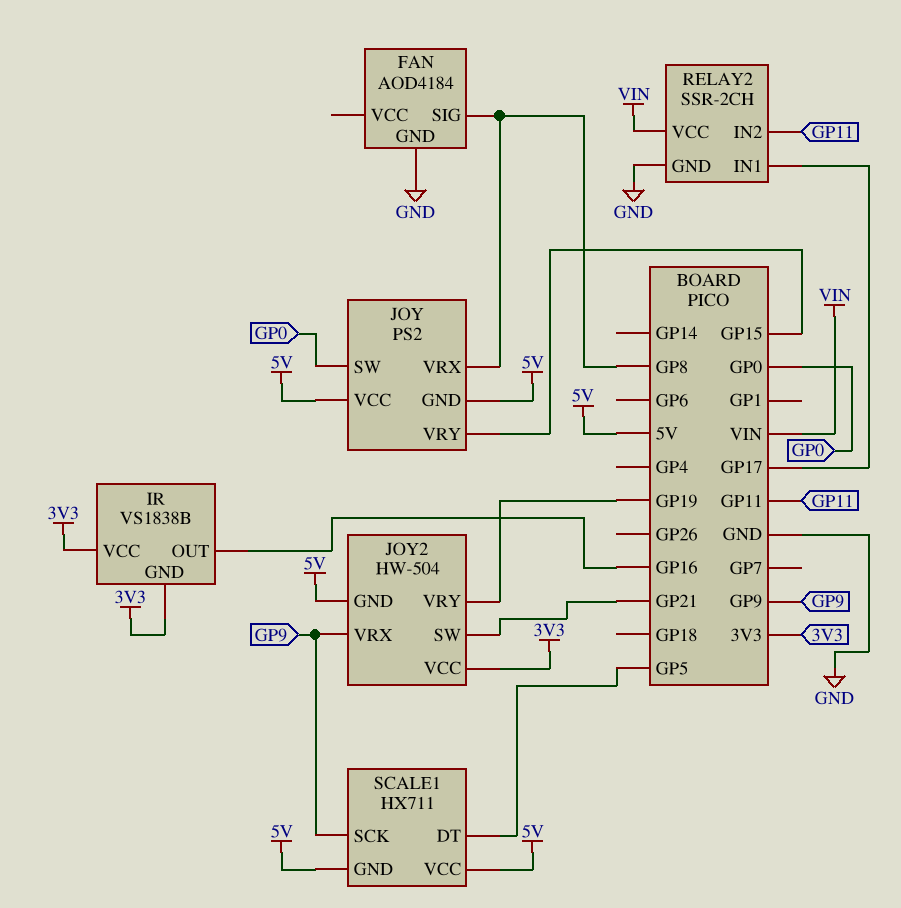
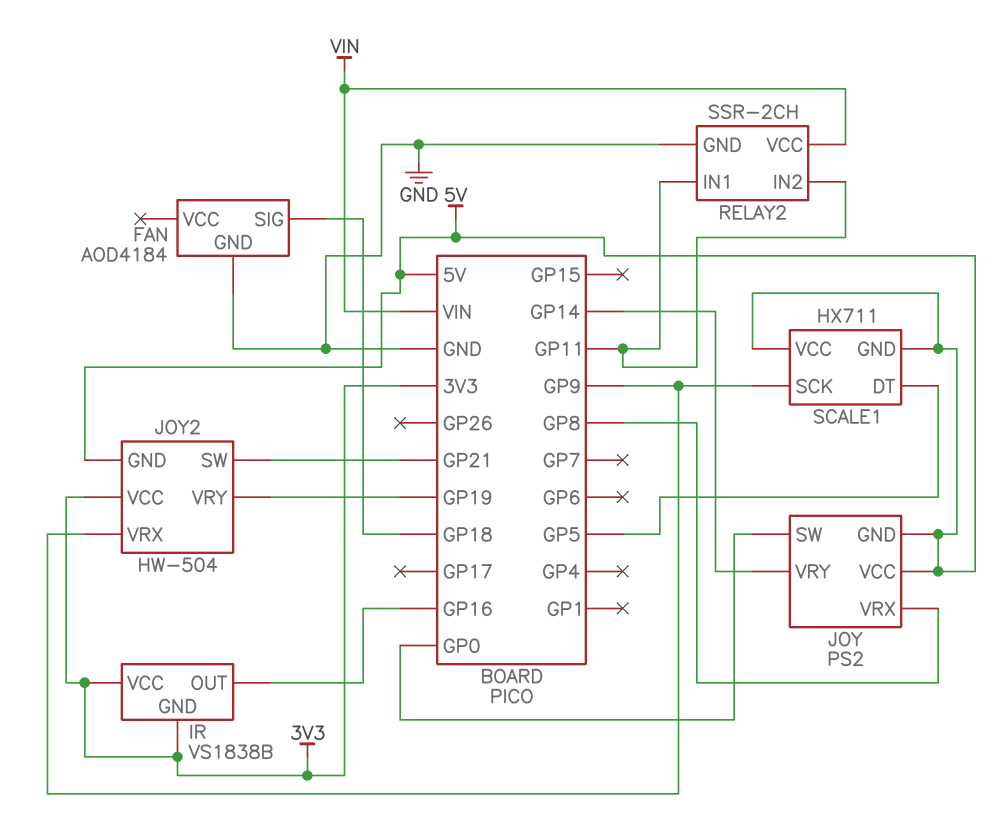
FAN pin SIG: GP8 -> GP18
JOY pin VRY: GP15 -> GP14
RELAY2 pin IN1: GP17 -> GP11

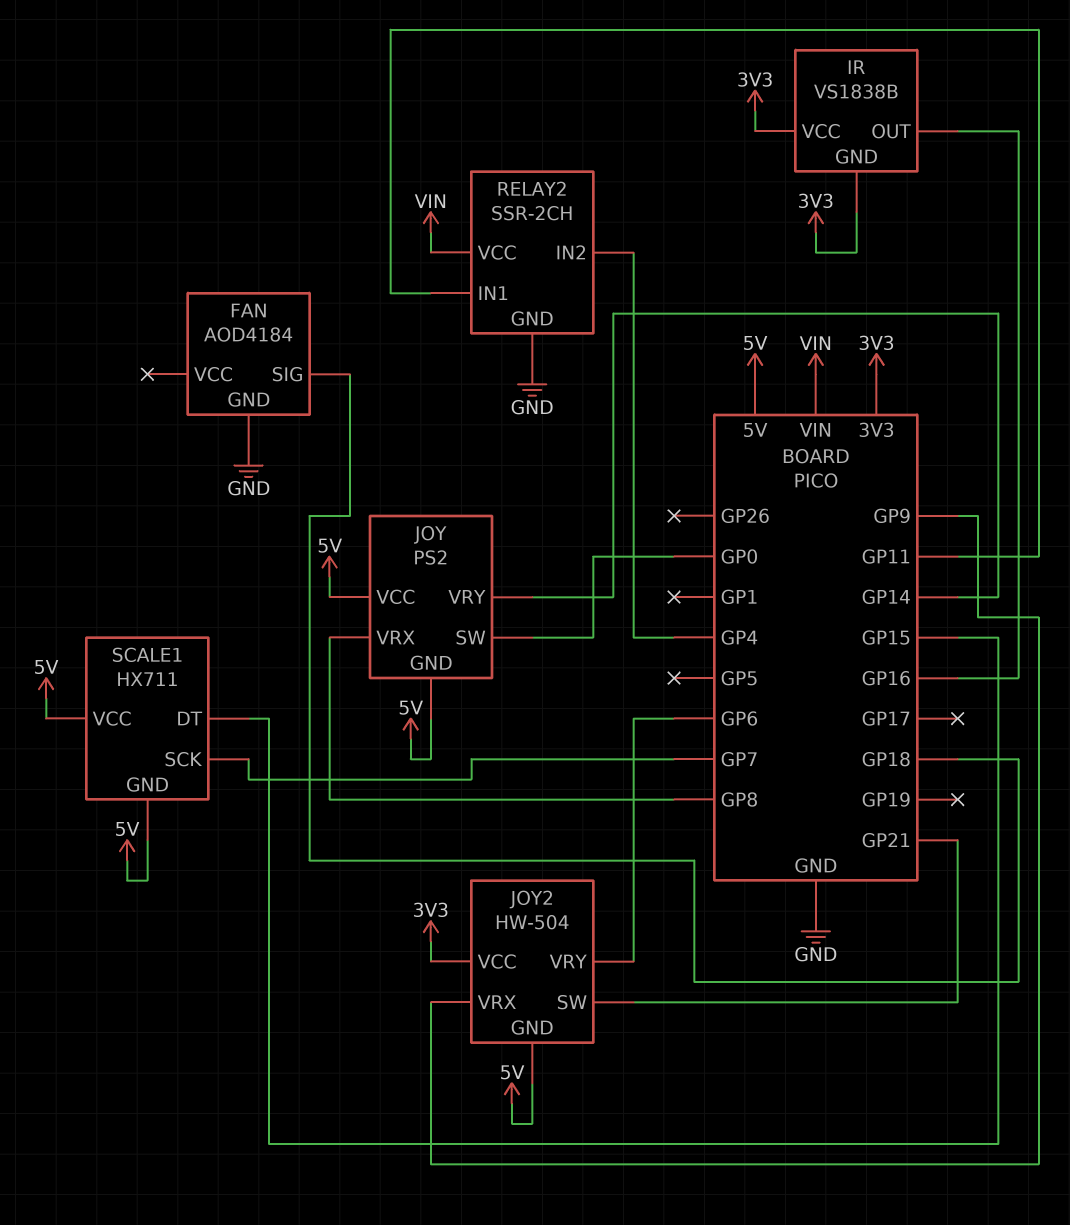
JOY2 pin VRY: GP19 -> GP6
RELAY2 pin IN2: GP11 -> GP4
SCALE1 pin DT: GP5 -> GP15
SCALE1 pin SCK: GP9 -> GP7

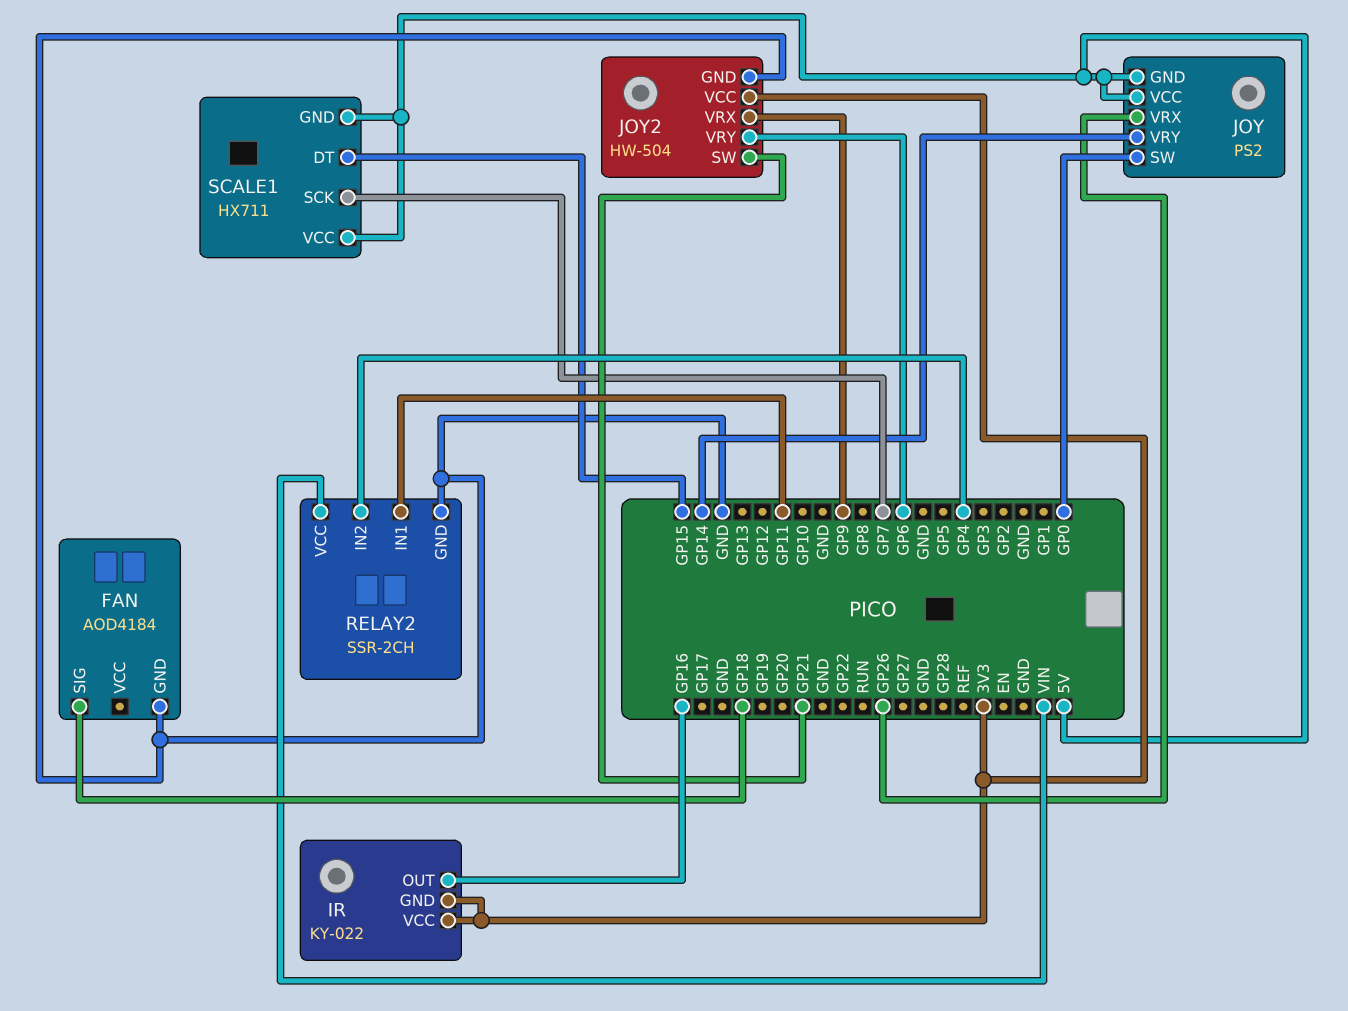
IR: VS1838B -> KY-022
JOY pin VRX: GP8 -> GP26
JOY2 pin GND: 5V -> GND

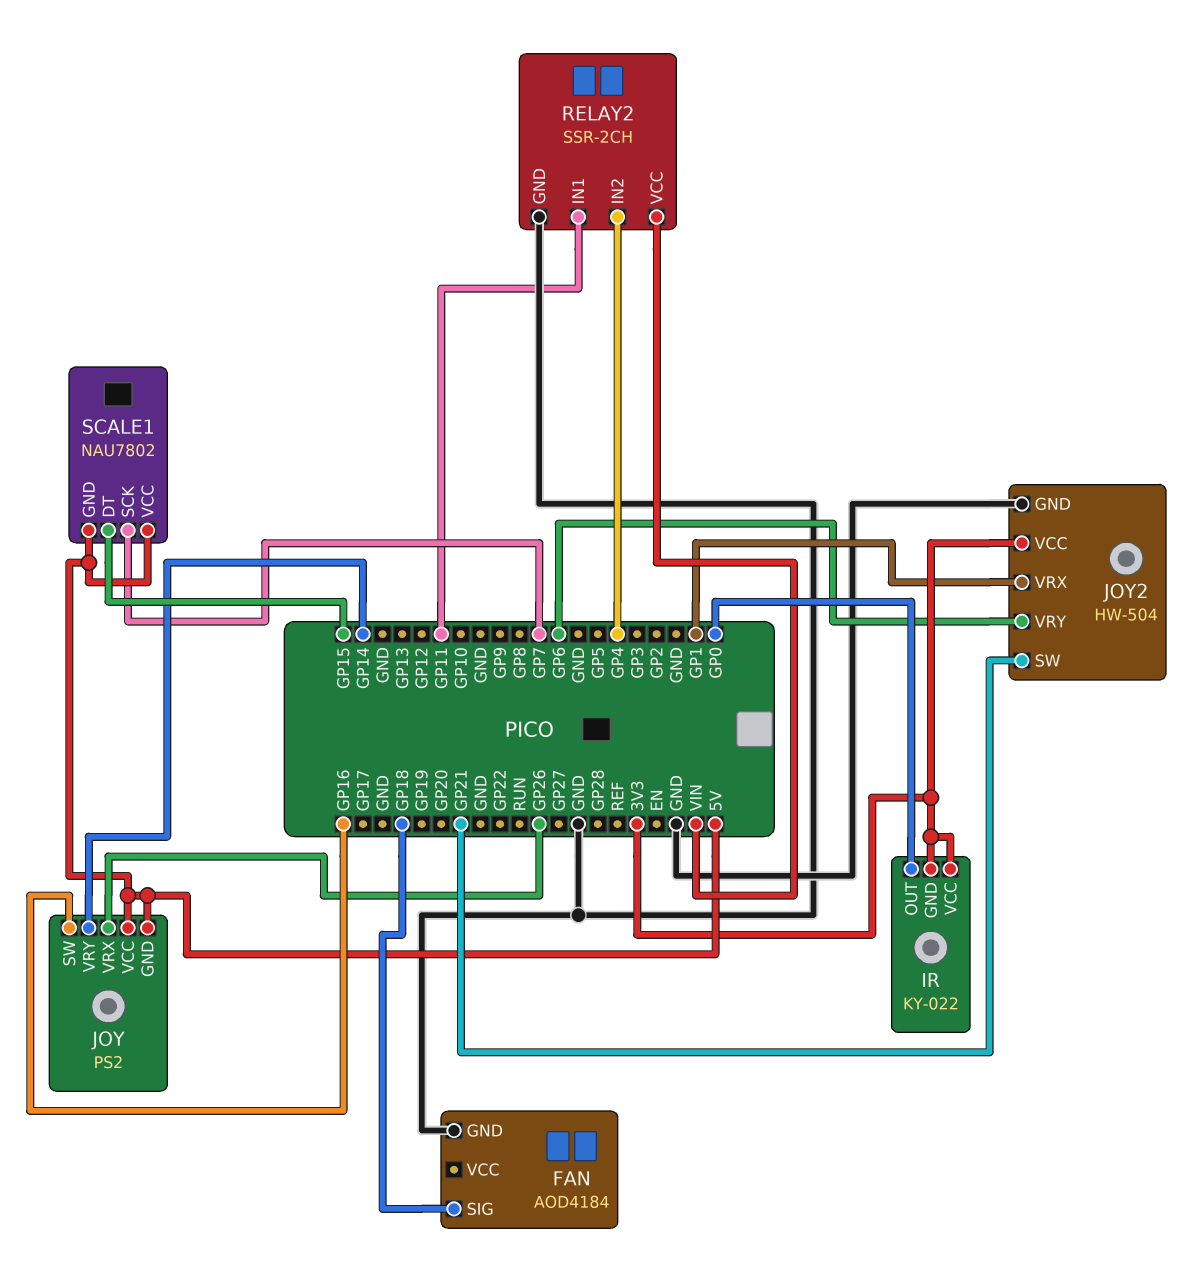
IR pin OUT: GP16 -> GP0
JOY pin SW: GP0 -> GP16
JOY2 pin VRX: GP9 -> GP1
SCALE1: HX711 -> NAU7802

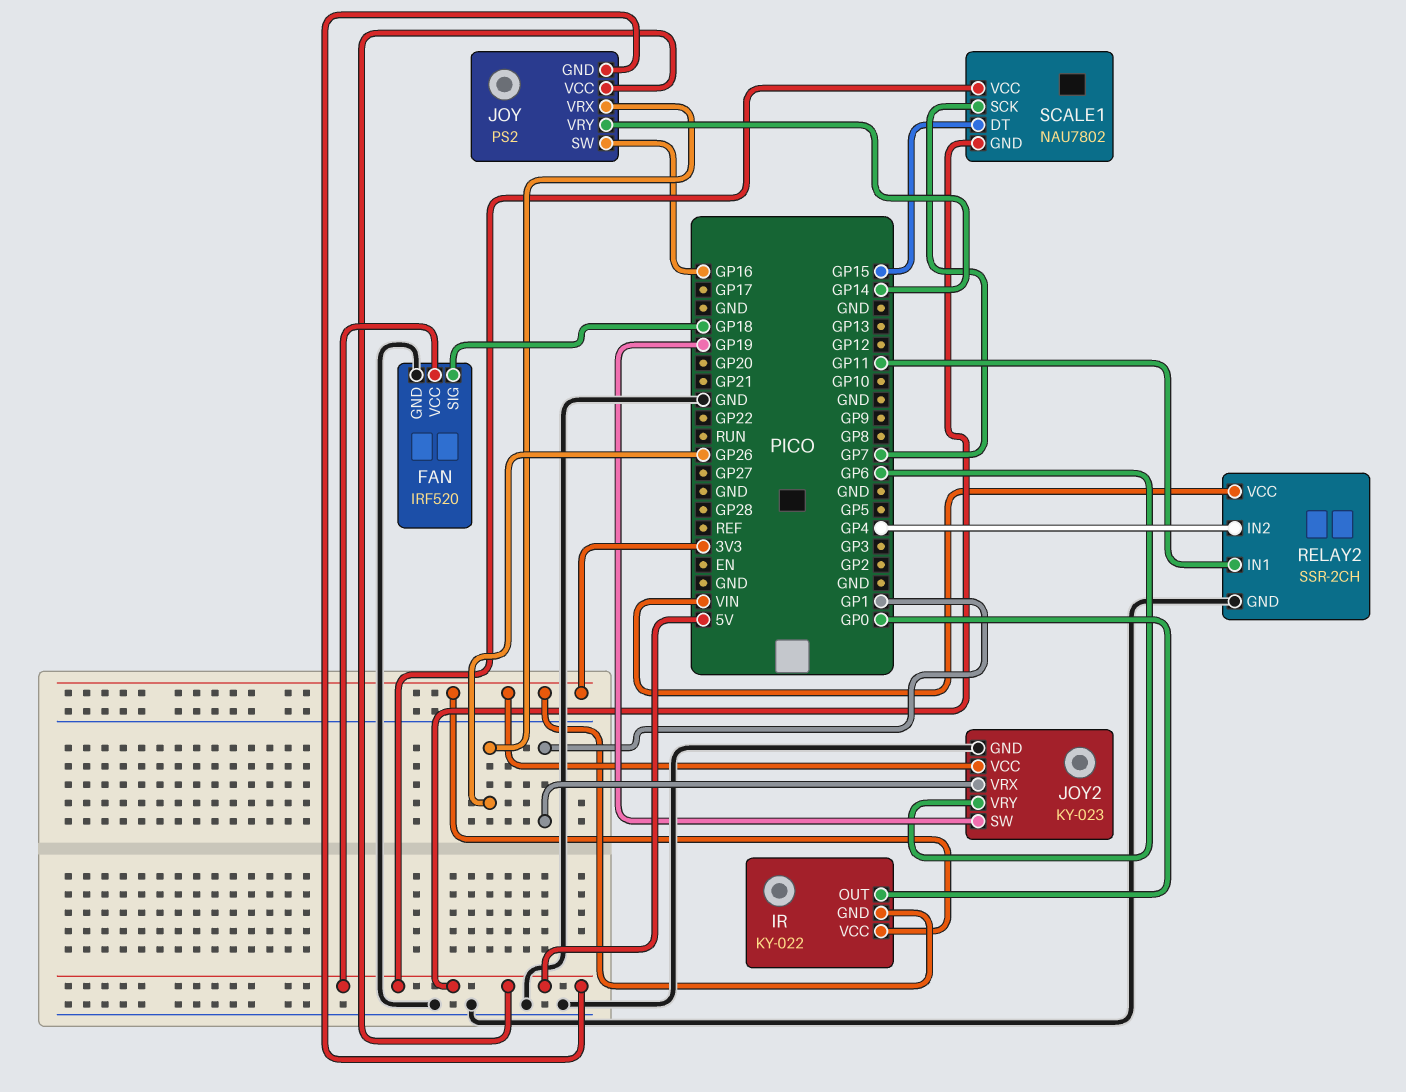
FAN: AOD4184 -> IRF520
FAN pin VCC: none -> 5V
JOY2: HW-504 -> KY-023
JOY2 pin SW: GP21 -> GP19

